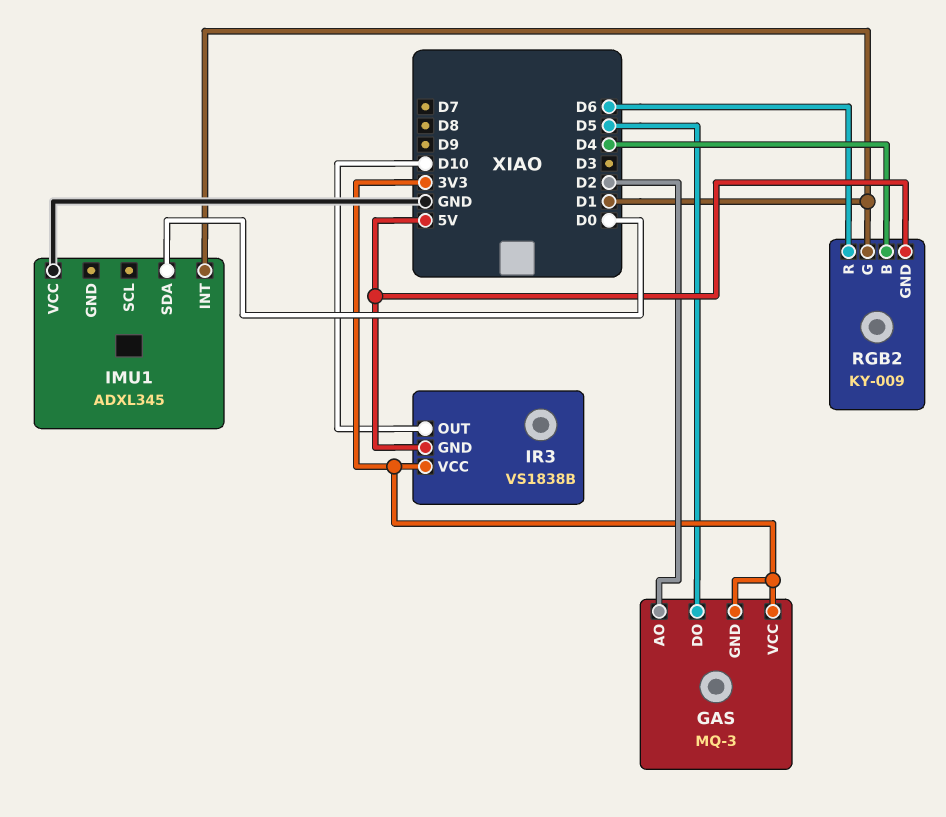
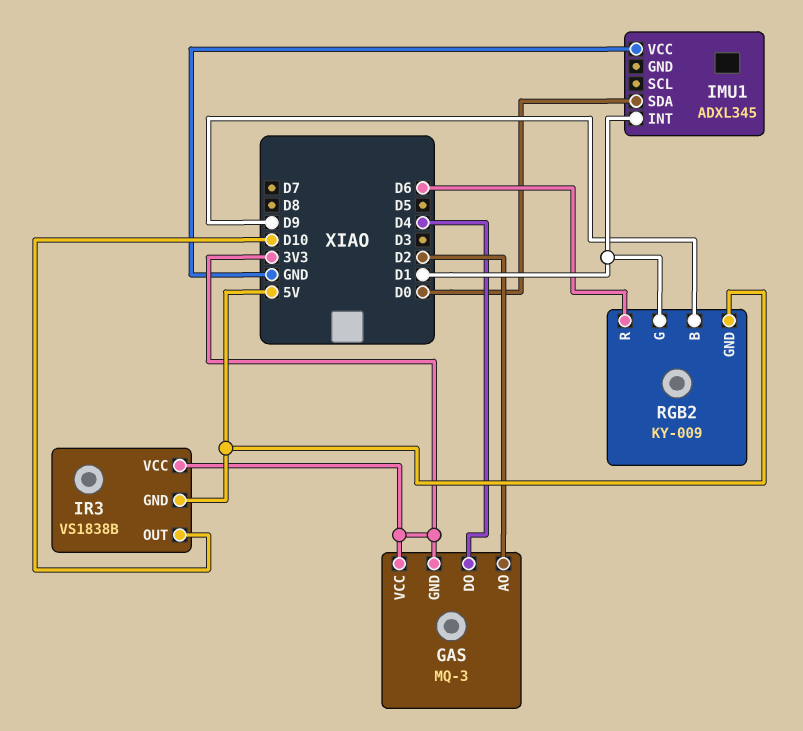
GAS pin DO: D5 -> D4
RGB2 pin B: D4 -> D9

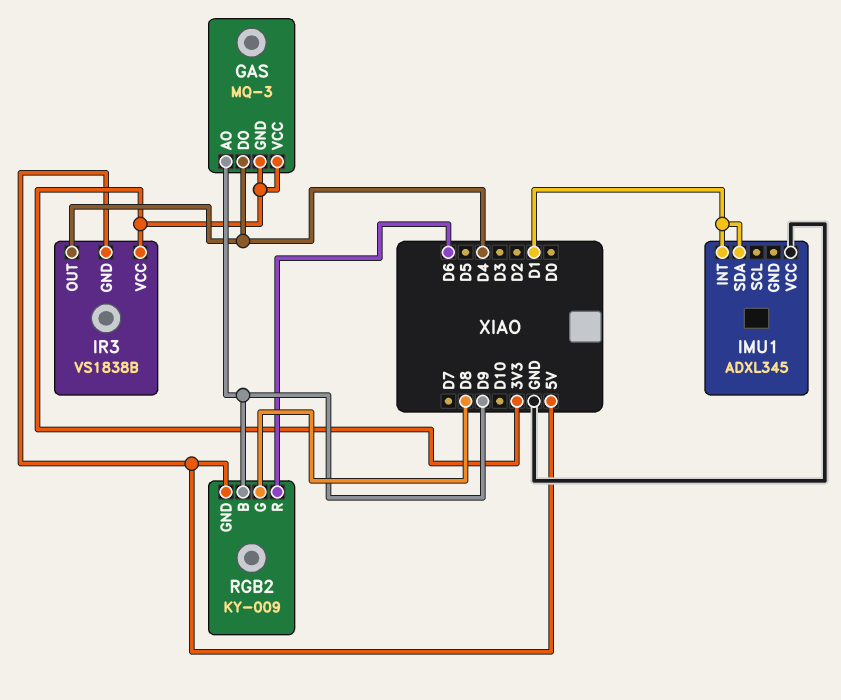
GAS pin AO: D2 -> D9
IMU1 pin SDA: D0 -> D1
IR3 pin OUT: D10 -> D4
RGB2 pin G: D1 -> D8

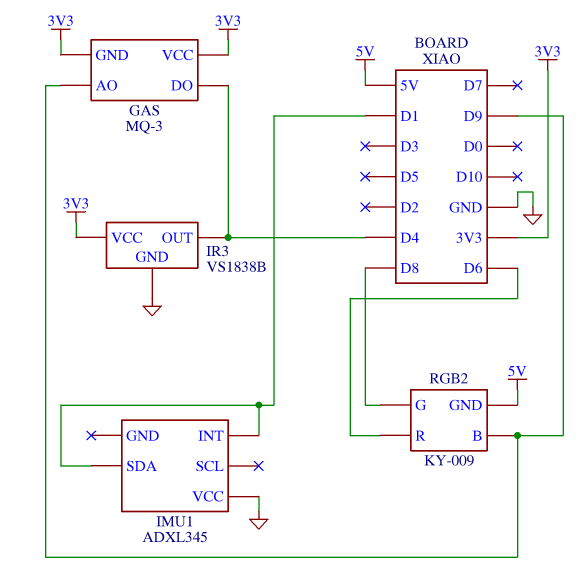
IR3 pin GND: 5V -> GND

